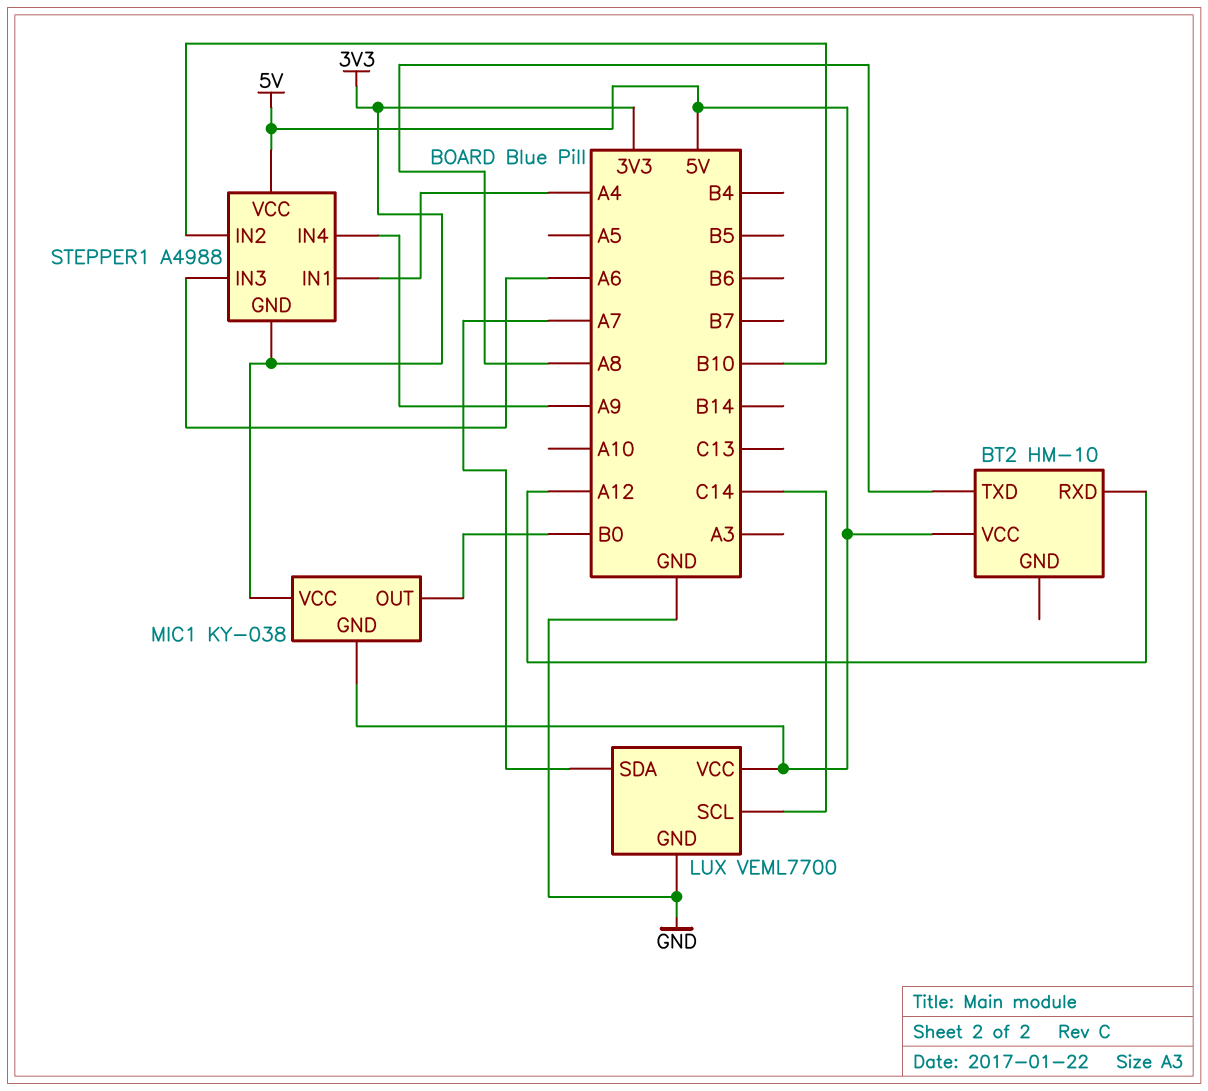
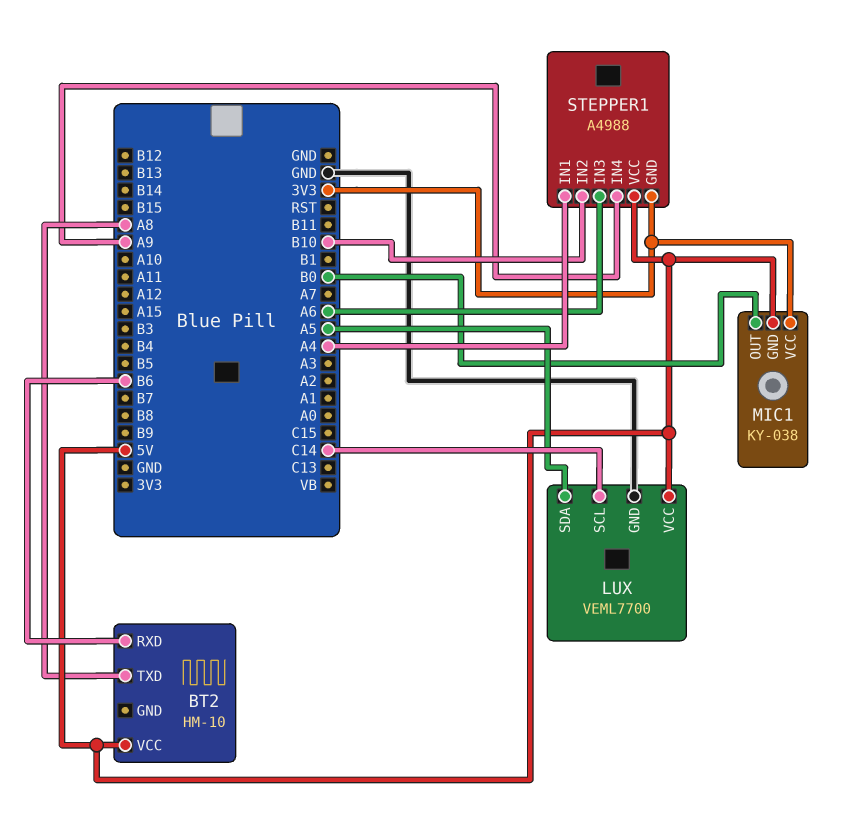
BT2 pin RXD: A12 -> B6
LUX pin SDA: A7 -> A5

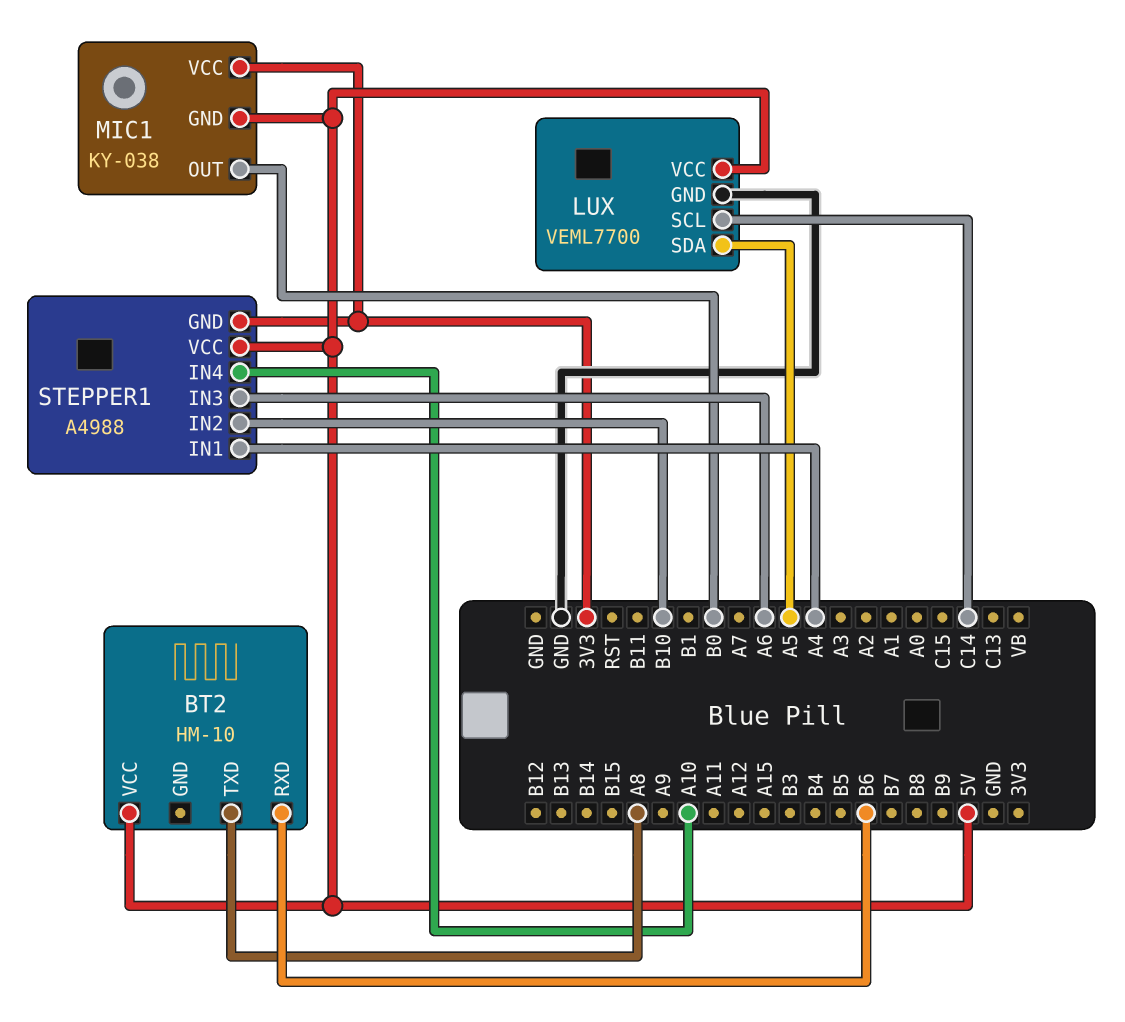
STEPPER1 pin IN4: A9 -> A10

